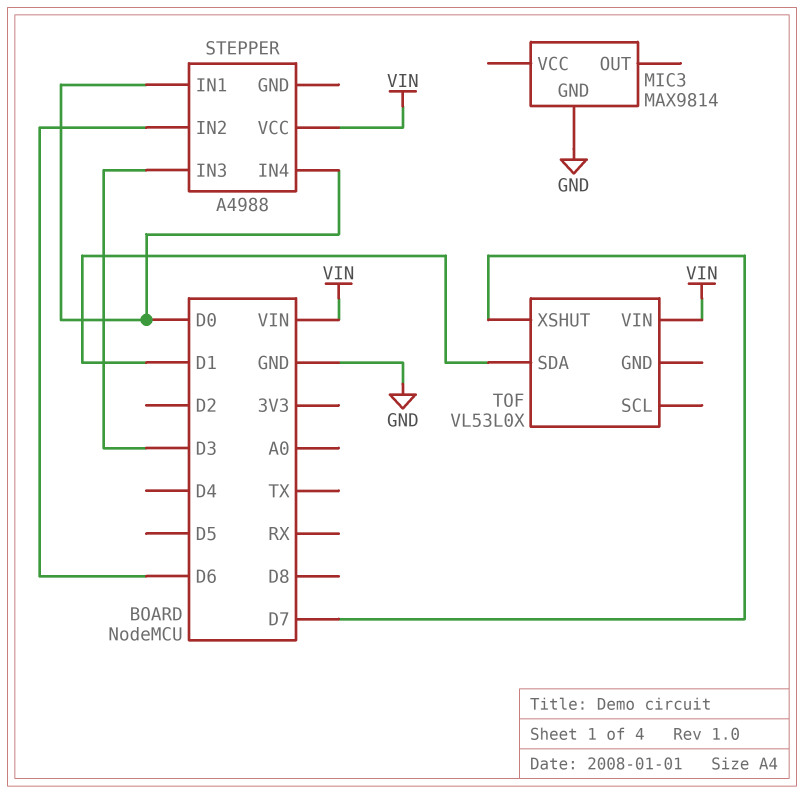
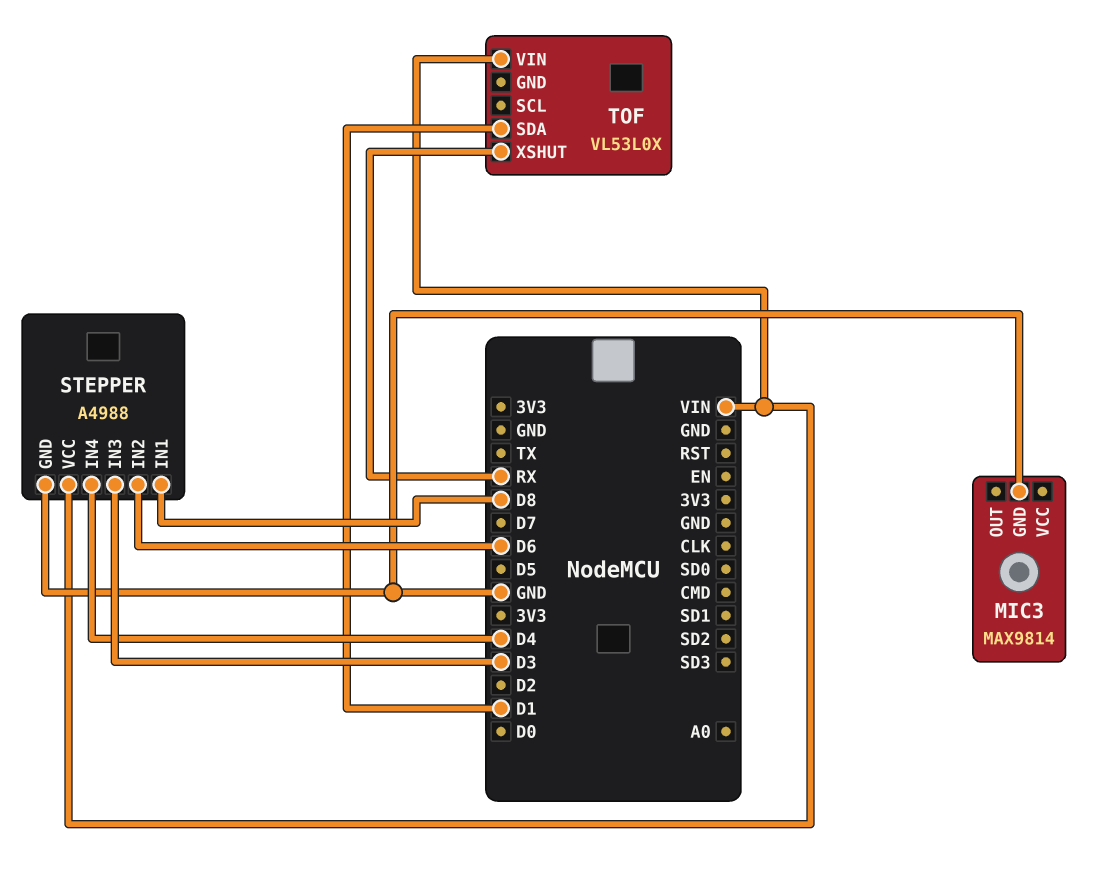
STEPPER pin GND: none -> GND
STEPPER pin IN1: D0 -> D8
STEPPER pin IN4: D0 -> D4
TOF pin XSHUT: D7 -> RX

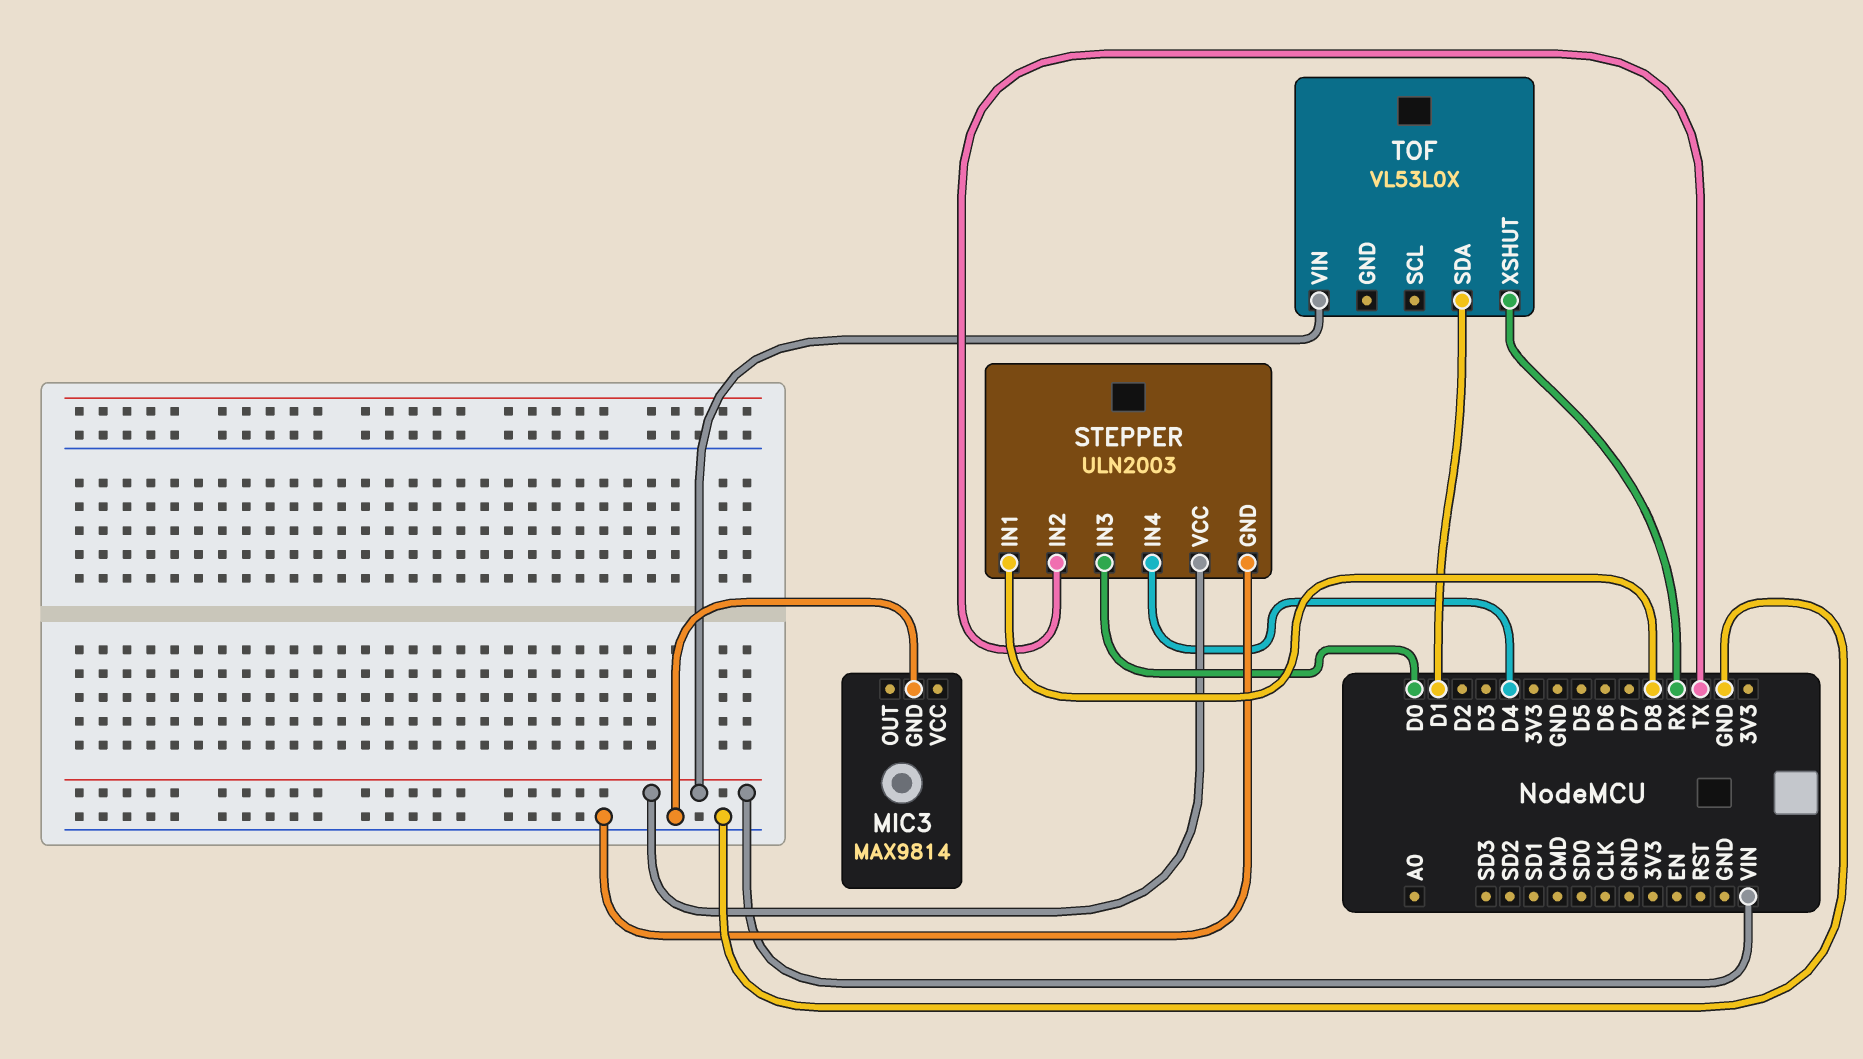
STEPPER: A4988 -> ULN2003
STEPPER pin IN2: D6 -> TX
STEPPER pin IN3: D3 -> D0

